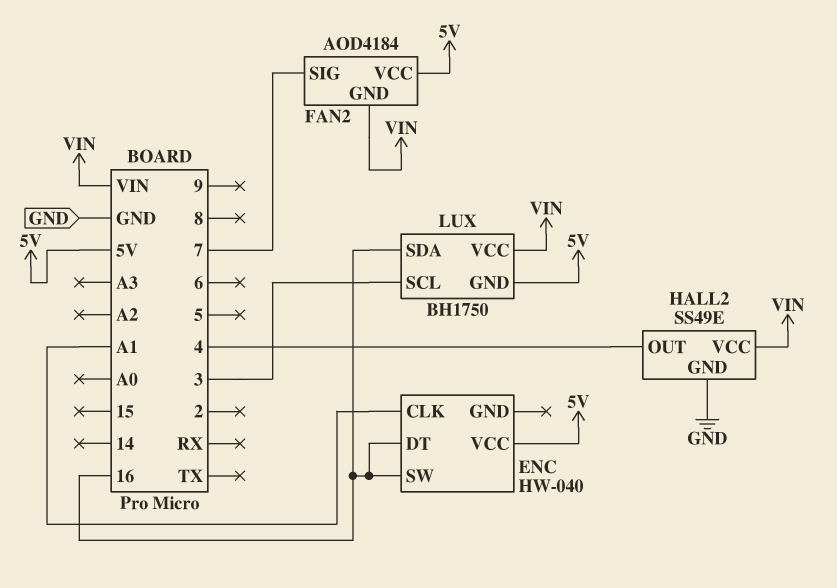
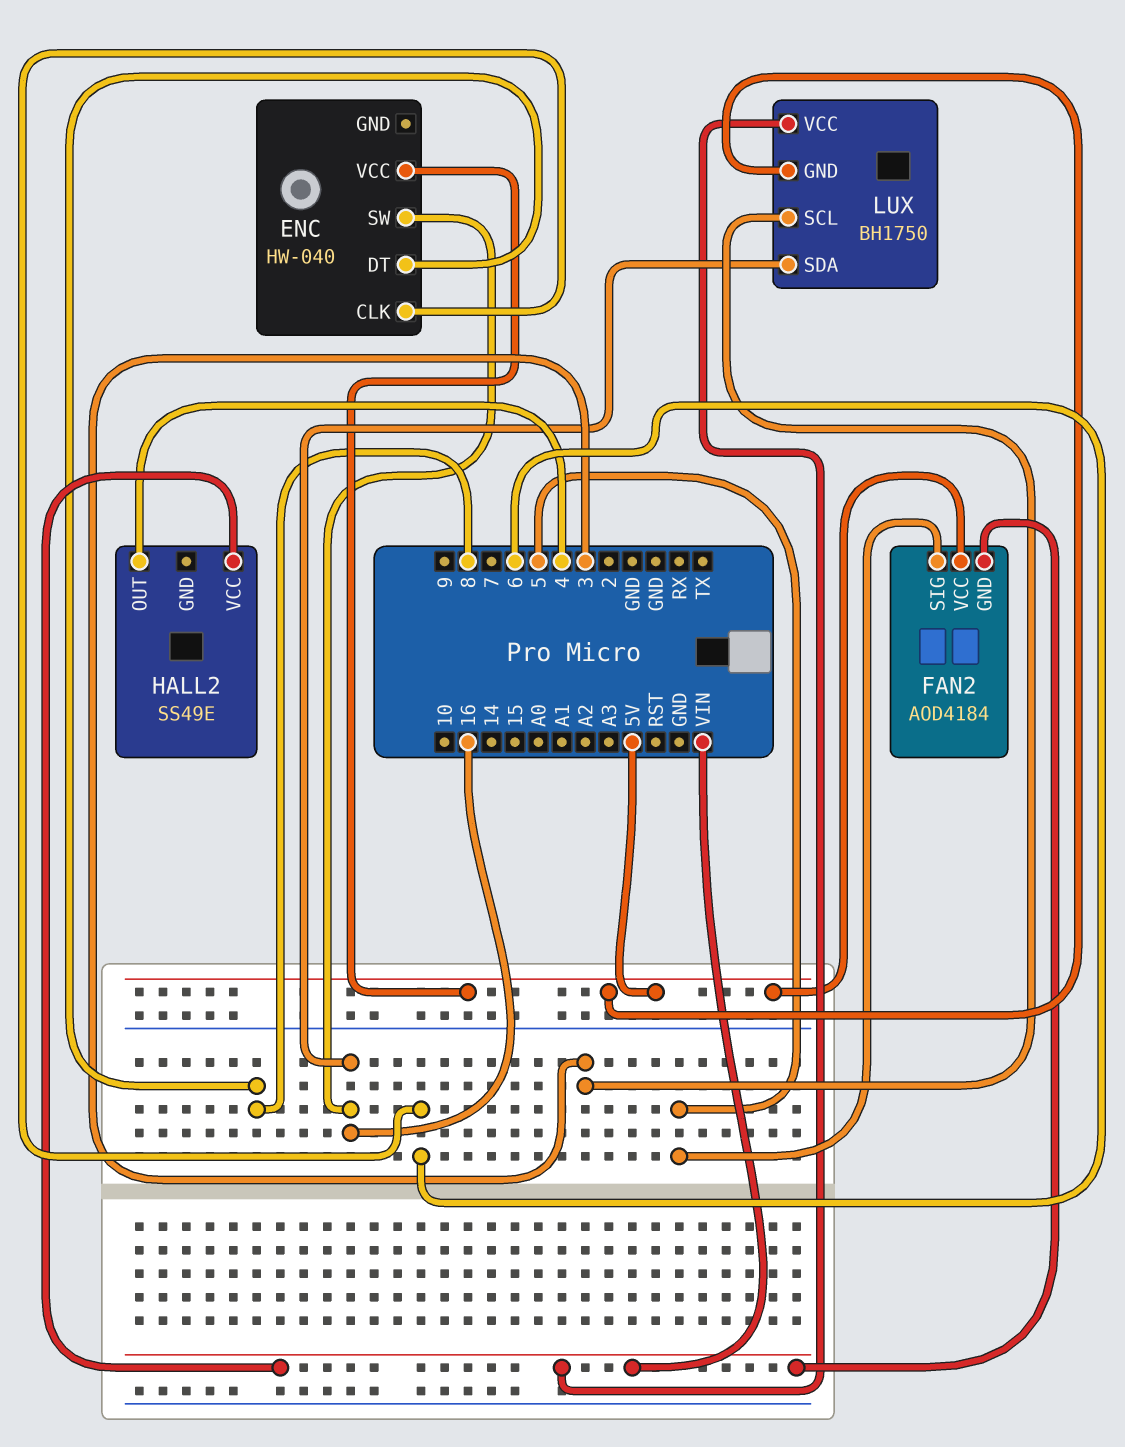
ENC pin CLK: A1 -> 6
ENC pin DT: 16 -> 8
FAN2 pin SIG: 7 -> 5
HALL2 pin GND: GND -> none

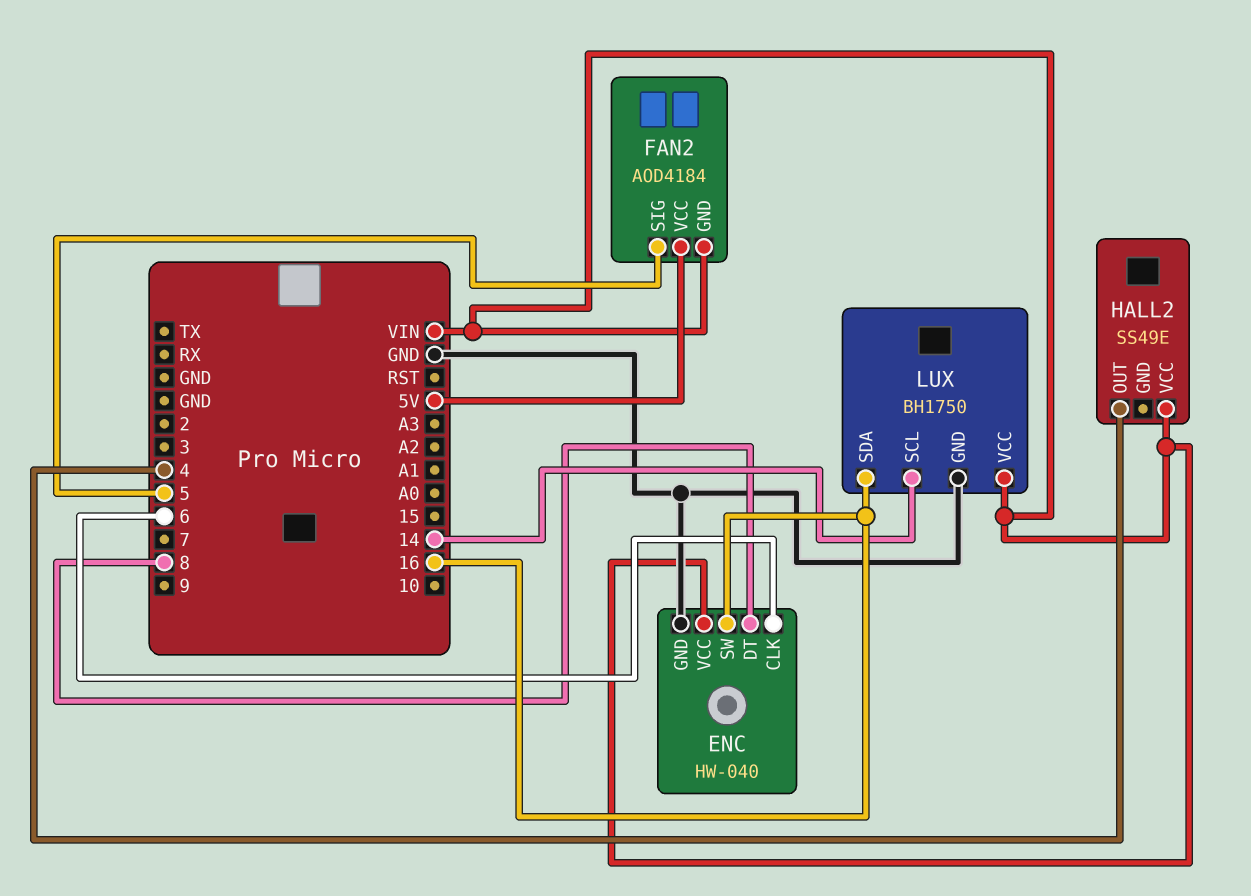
ENC pin GND: none -> GND
ENC pin VCC: 5V -> VIN
LUX pin GND: 5V -> GND
LUX pin SCL: 3 -> 14

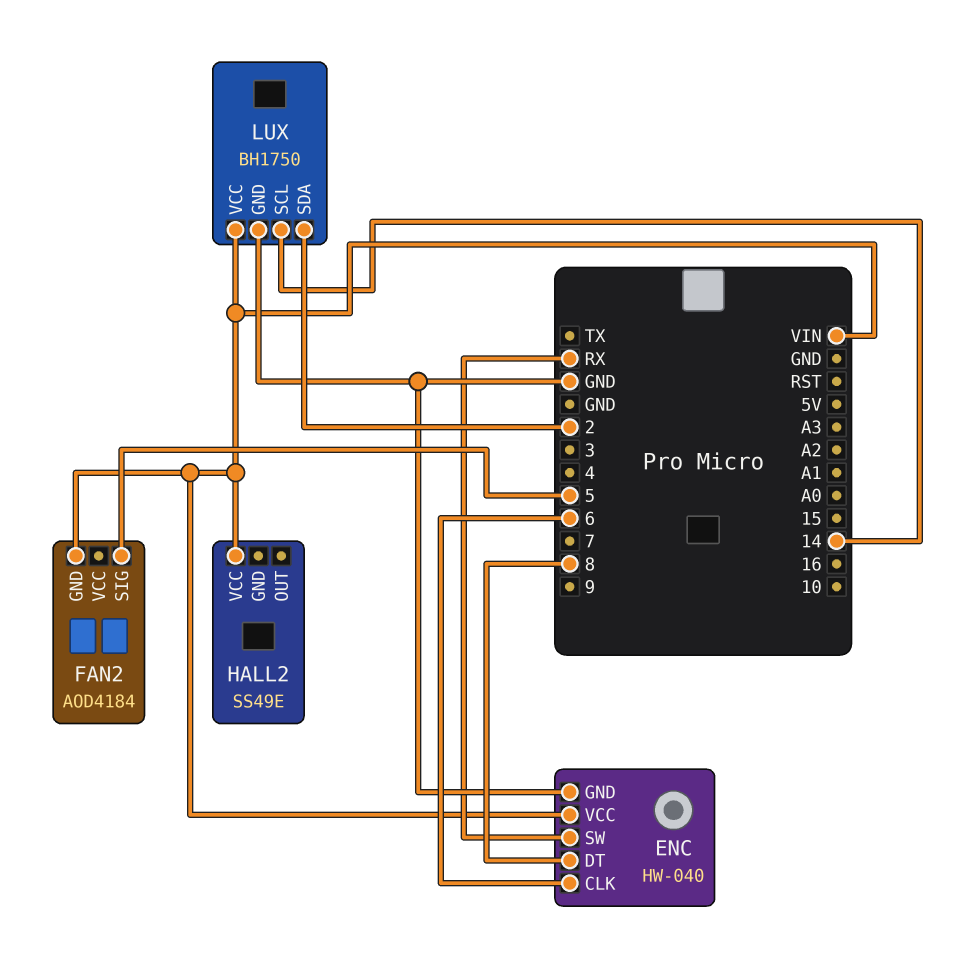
ENC pin SW: 16 -> RX
FAN2 pin VCC: 5V -> none
HALL2 pin OUT: 4 -> none
LUX pin SDA: 16 -> 2

